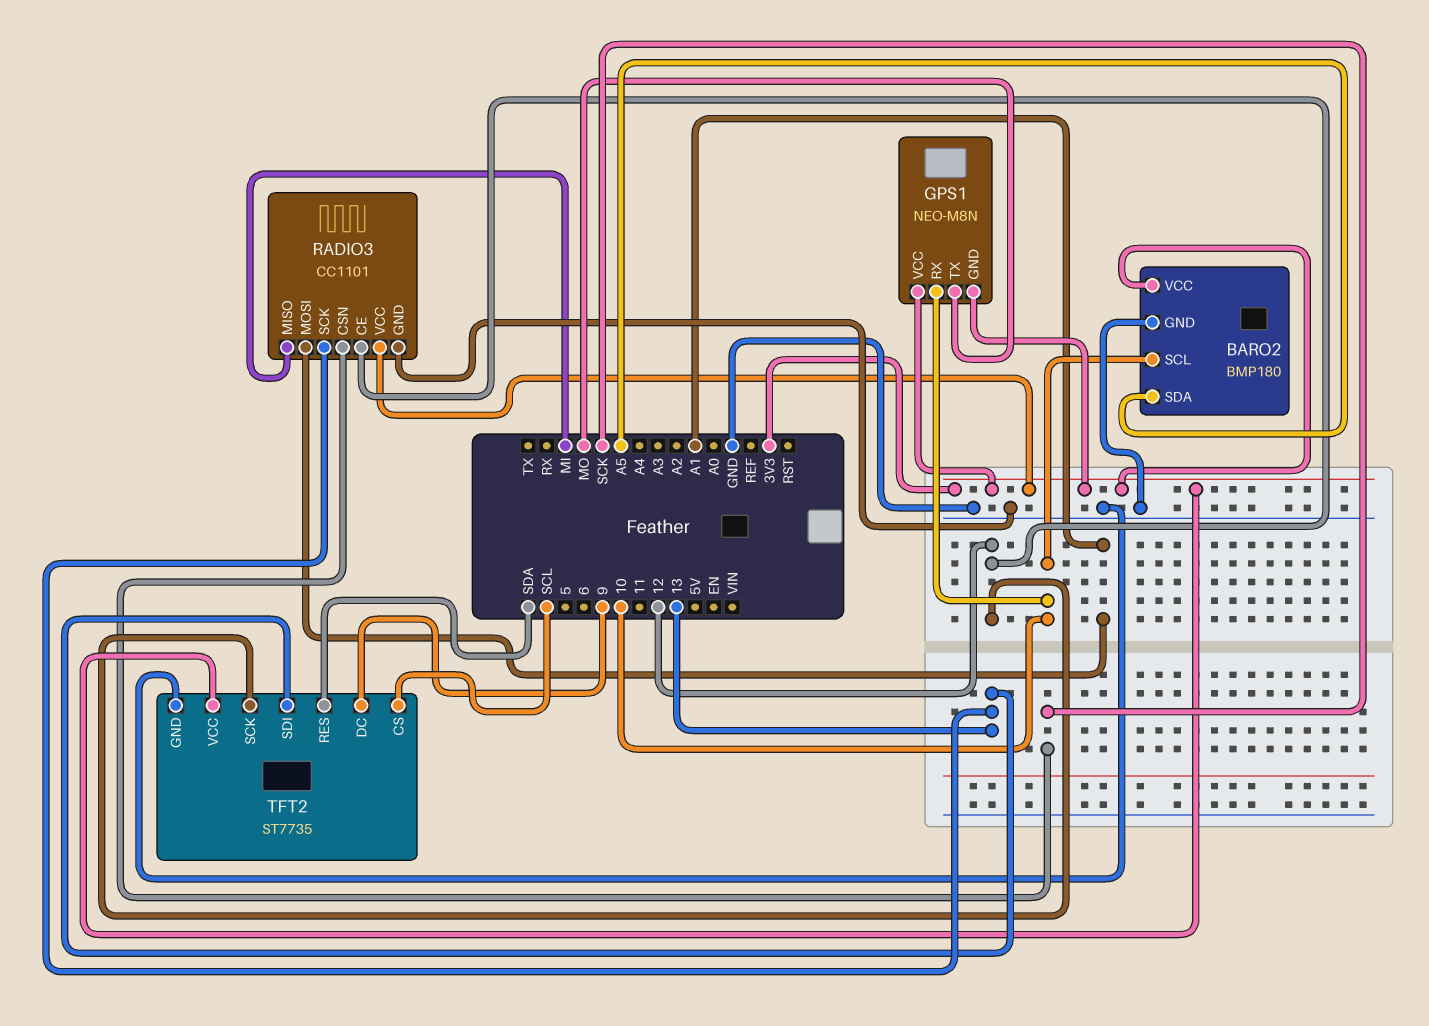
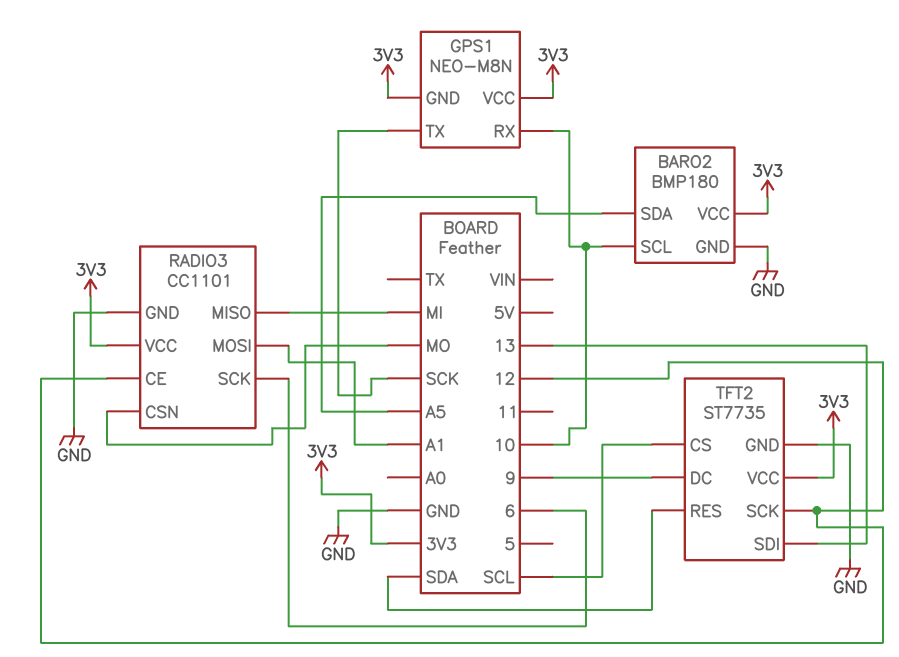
GPS1 pin TX: MO -> SCK
RADIO3 pin CSN: SCK -> MO
RADIO3 pin SCK: 13 -> 6

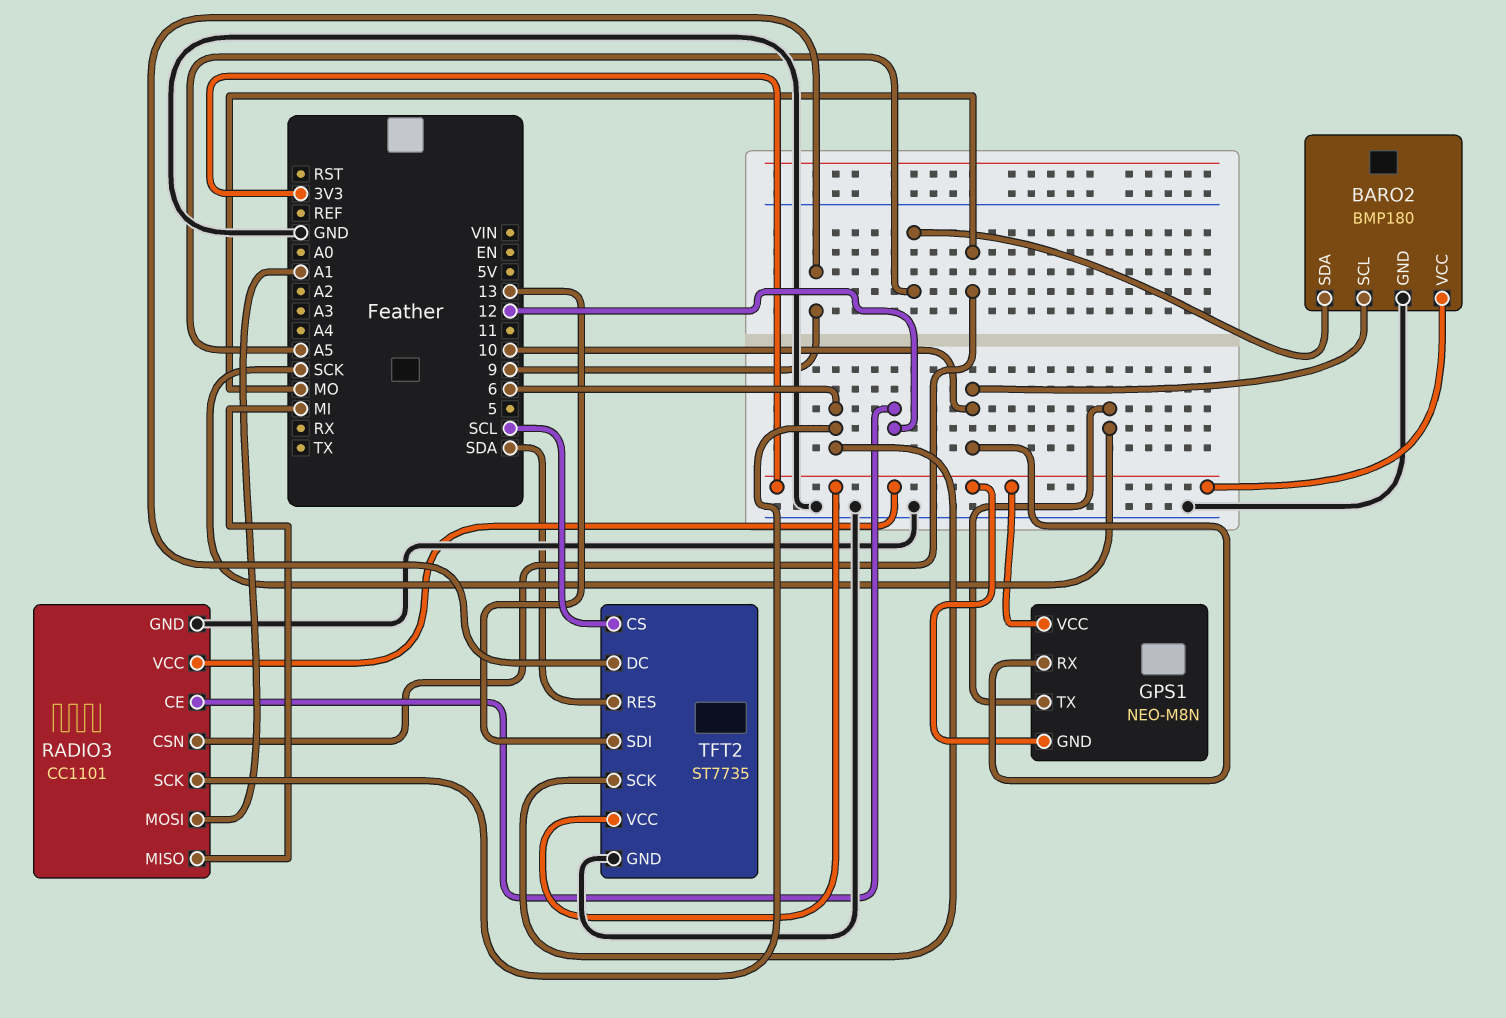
TFT2 pin SCK: 12 -> 6

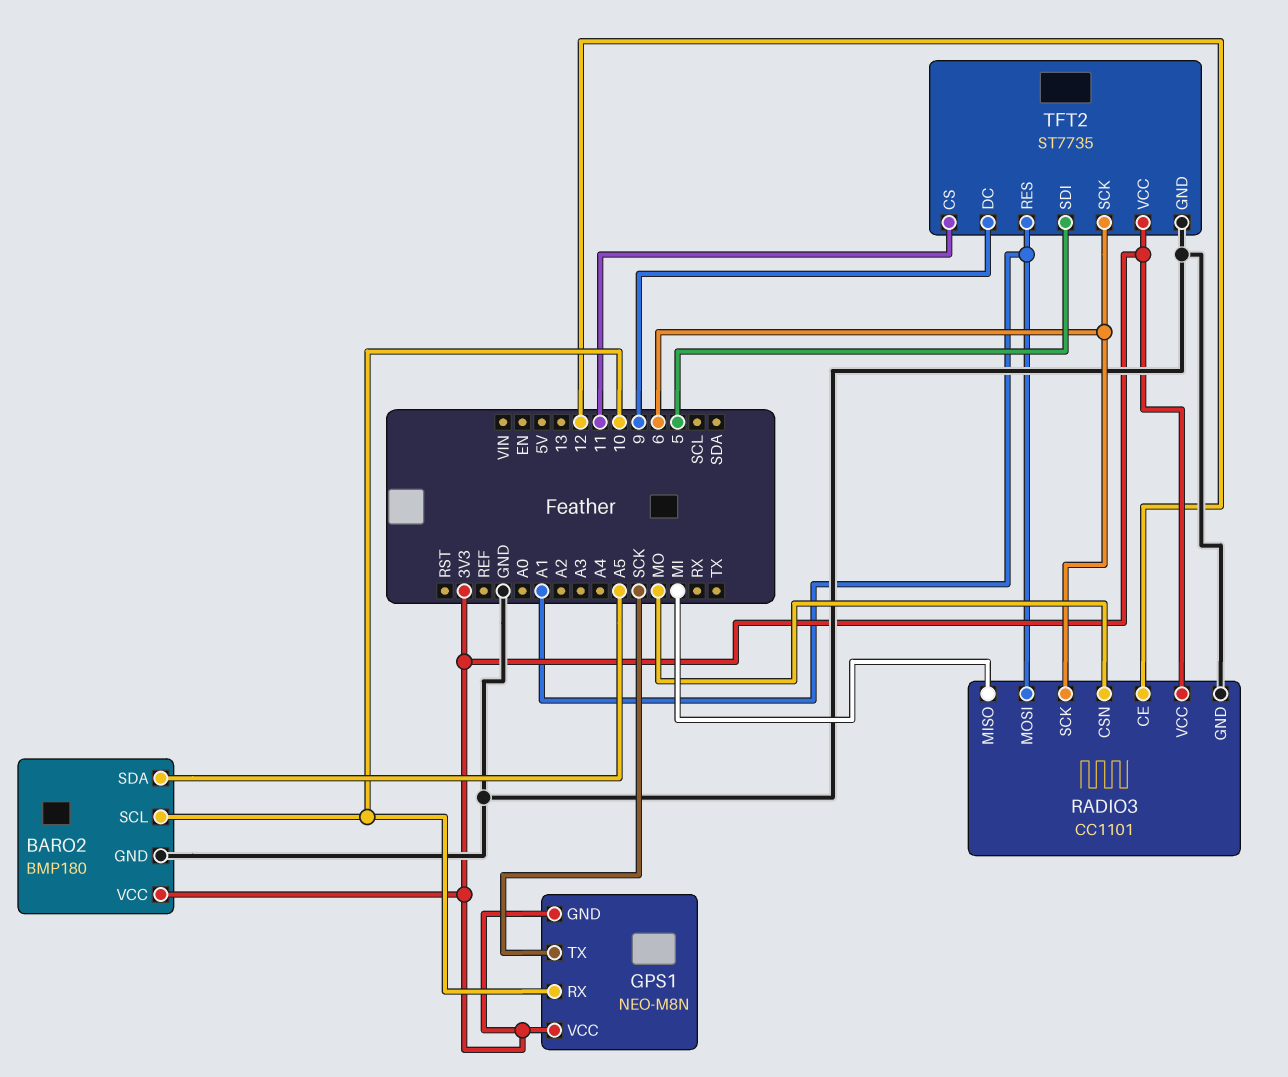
TFT2 pin CS: SCL -> 11
TFT2 pin RES: SDA -> A1
TFT2 pin SDI: 13 -> 5

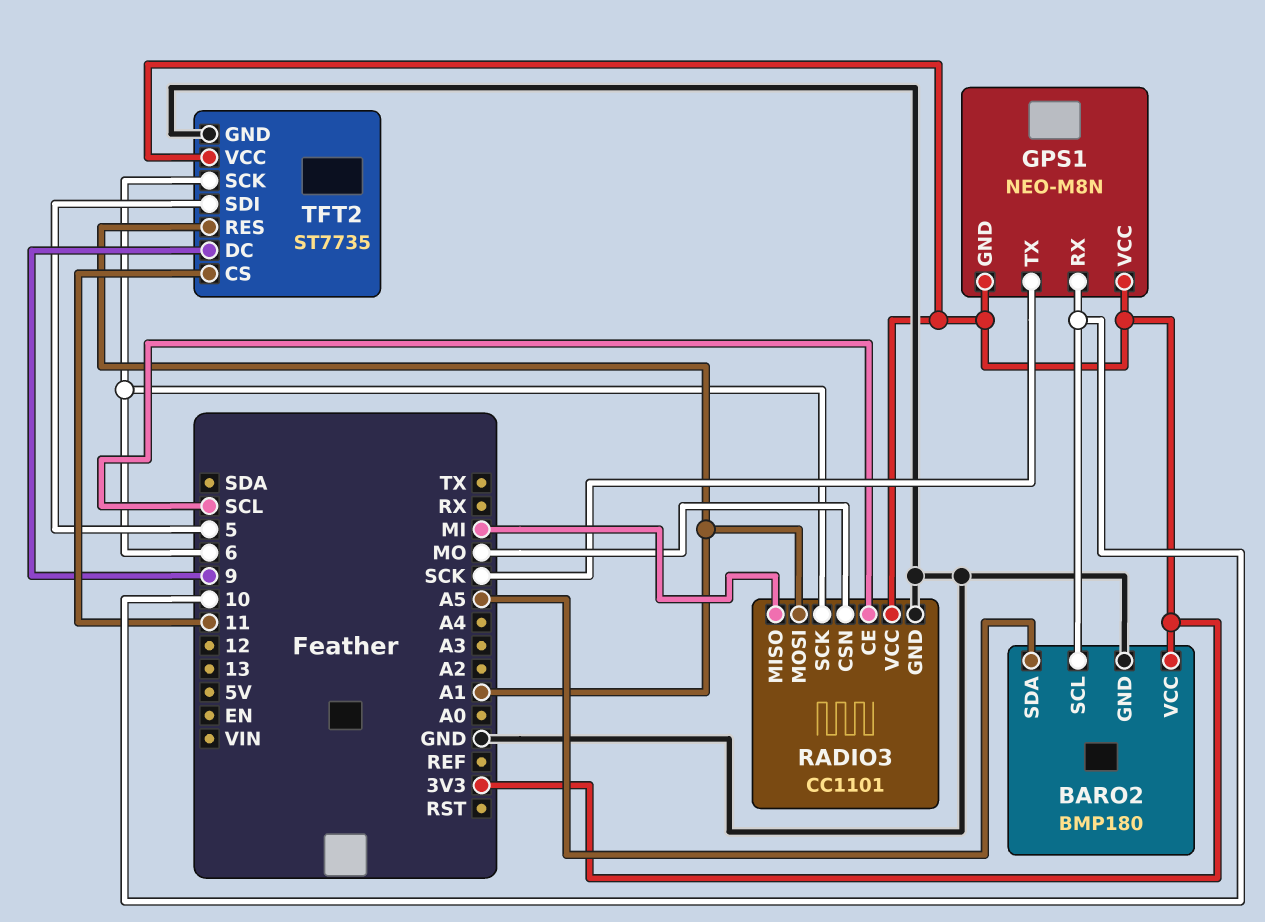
RADIO3 pin CE: 12 -> SCL

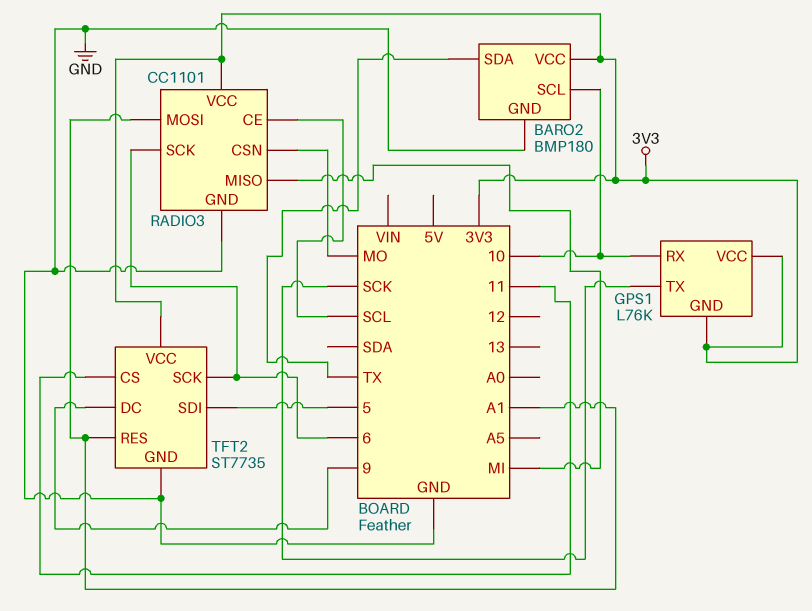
BARO2 pin SDA: A5 -> TX
GPS1: NEO-M8N -> L76K

